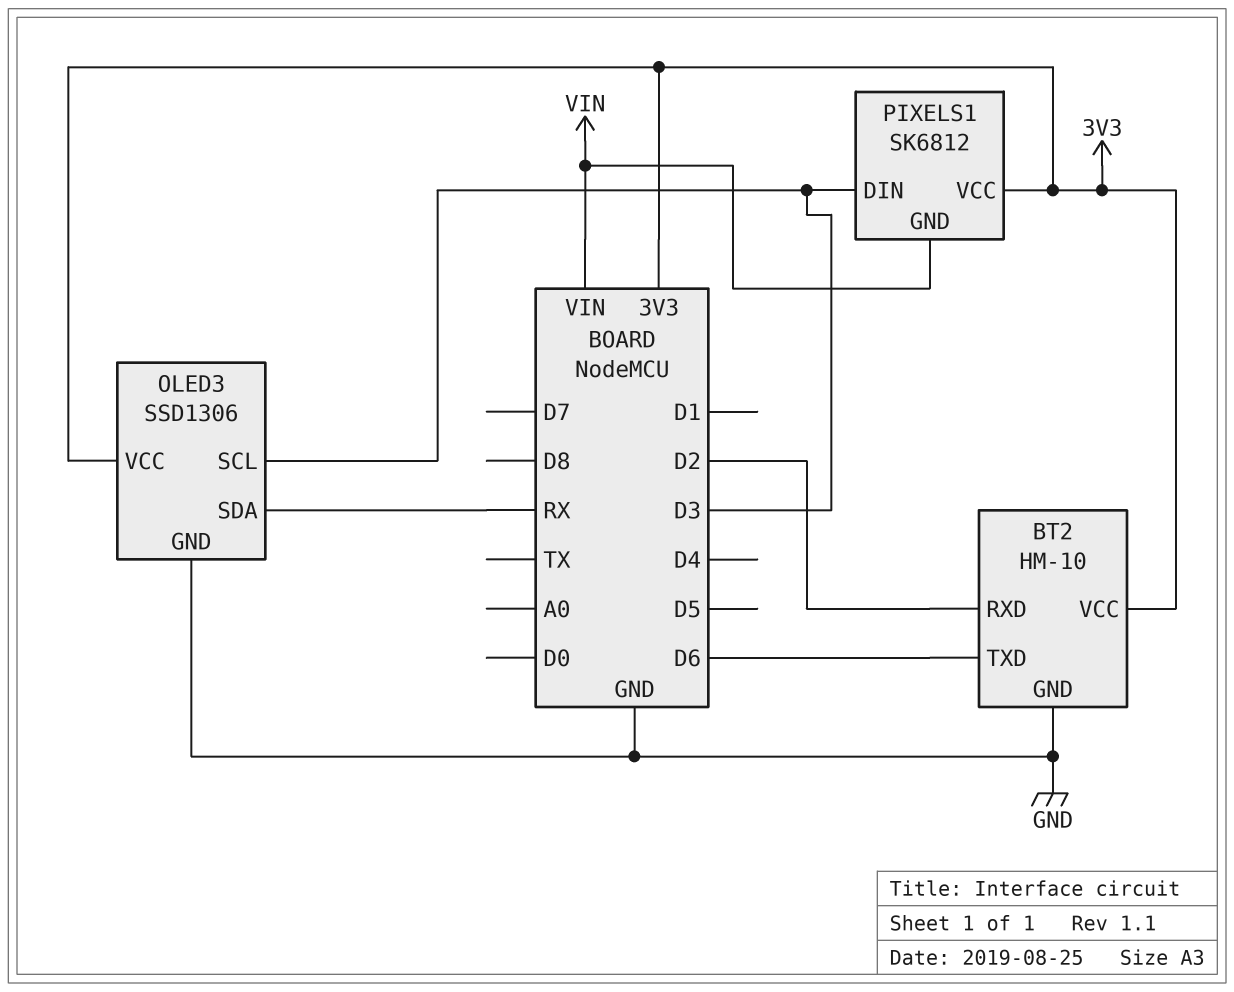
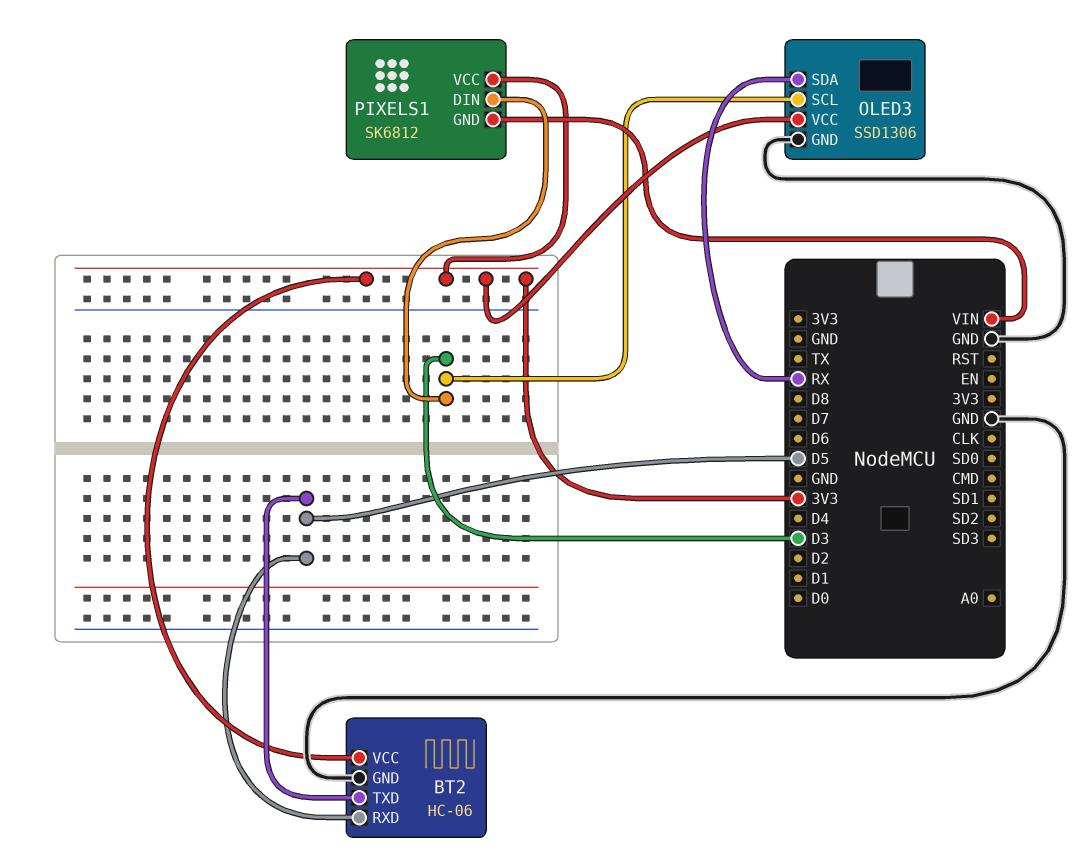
BT2: HM-10 -> HC-06
BT2 pin RXD: D2 -> D5
BT2 pin TXD: D6 -> D5

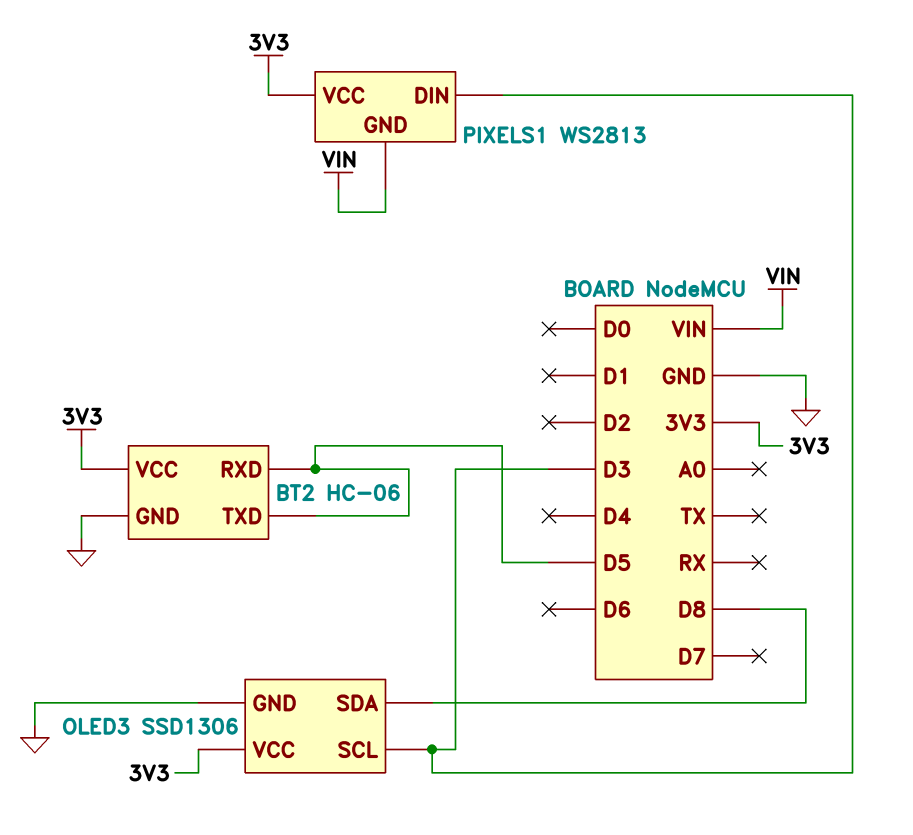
OLED3 pin SDA: RX -> D8
PIXELS1: SK6812 -> WS2813

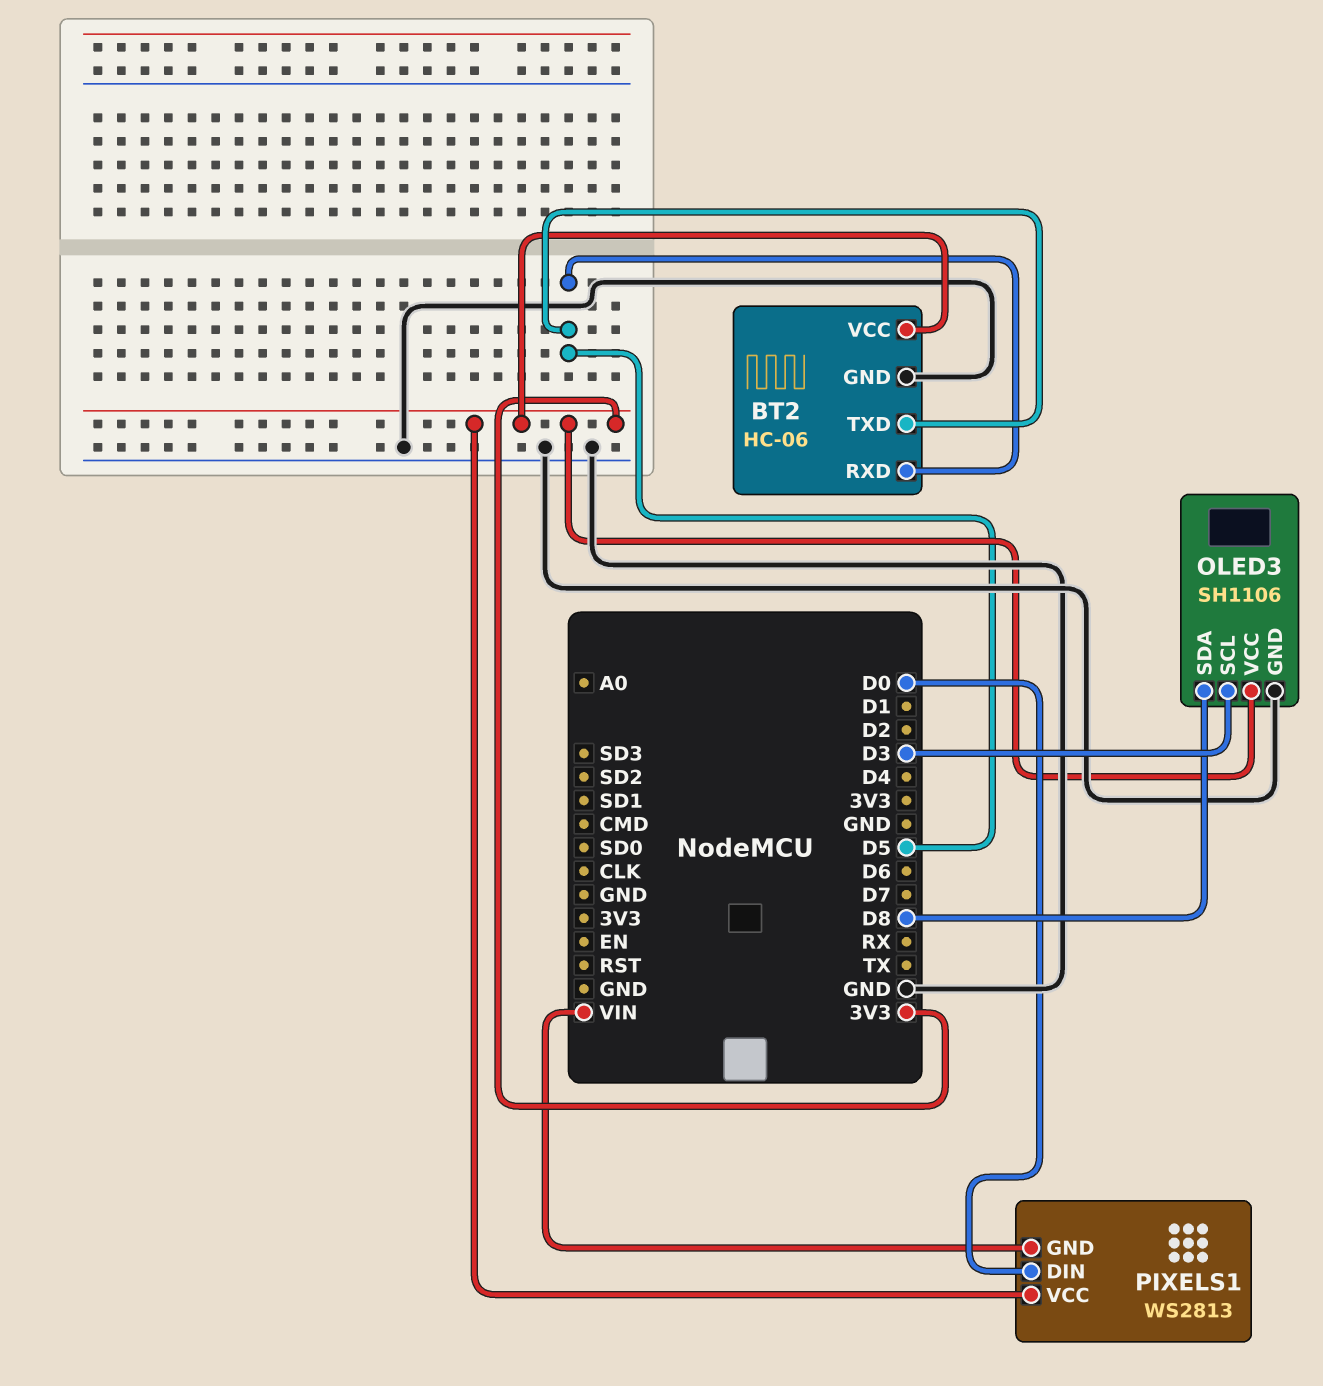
OLED3: SSD1306 -> SH1106
PIXELS1 pin DIN: D3 -> D0

